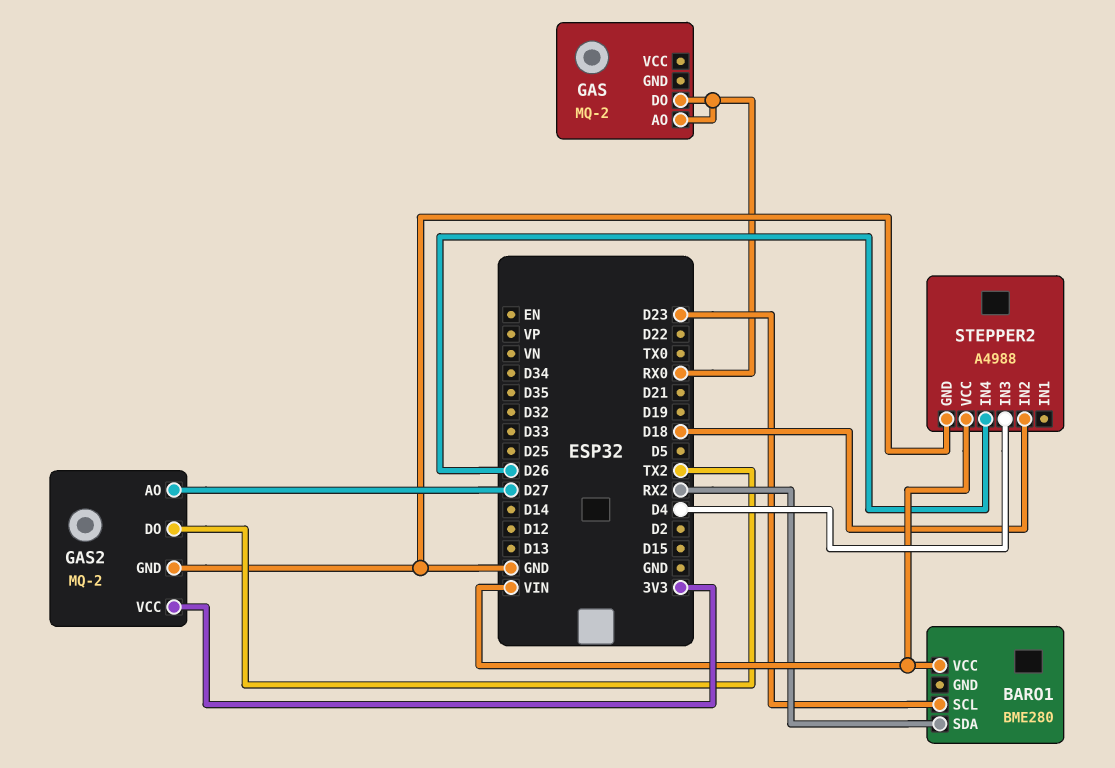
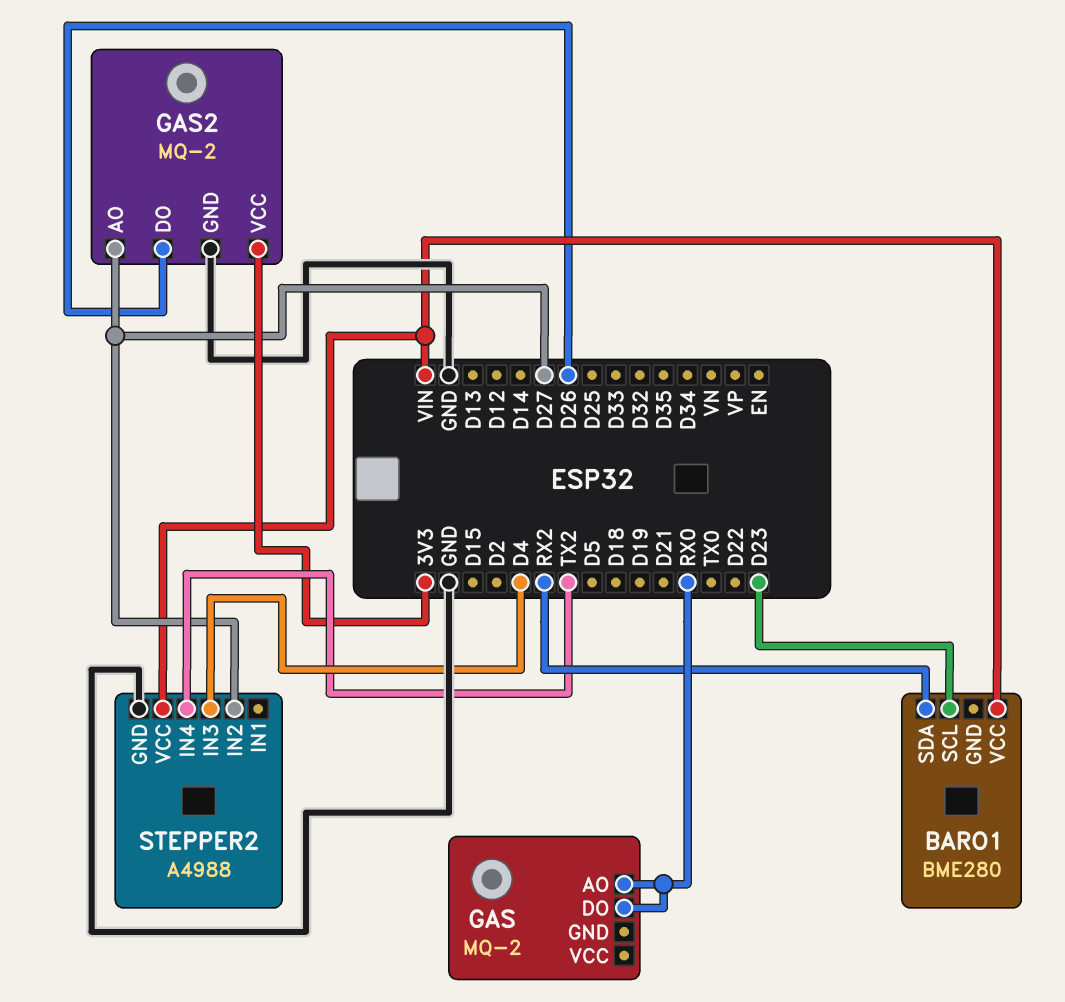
GAS2 pin DO: TX2 -> D26
STEPPER2 pin IN2: D18 -> D27
STEPPER2 pin IN4: D26 -> TX2

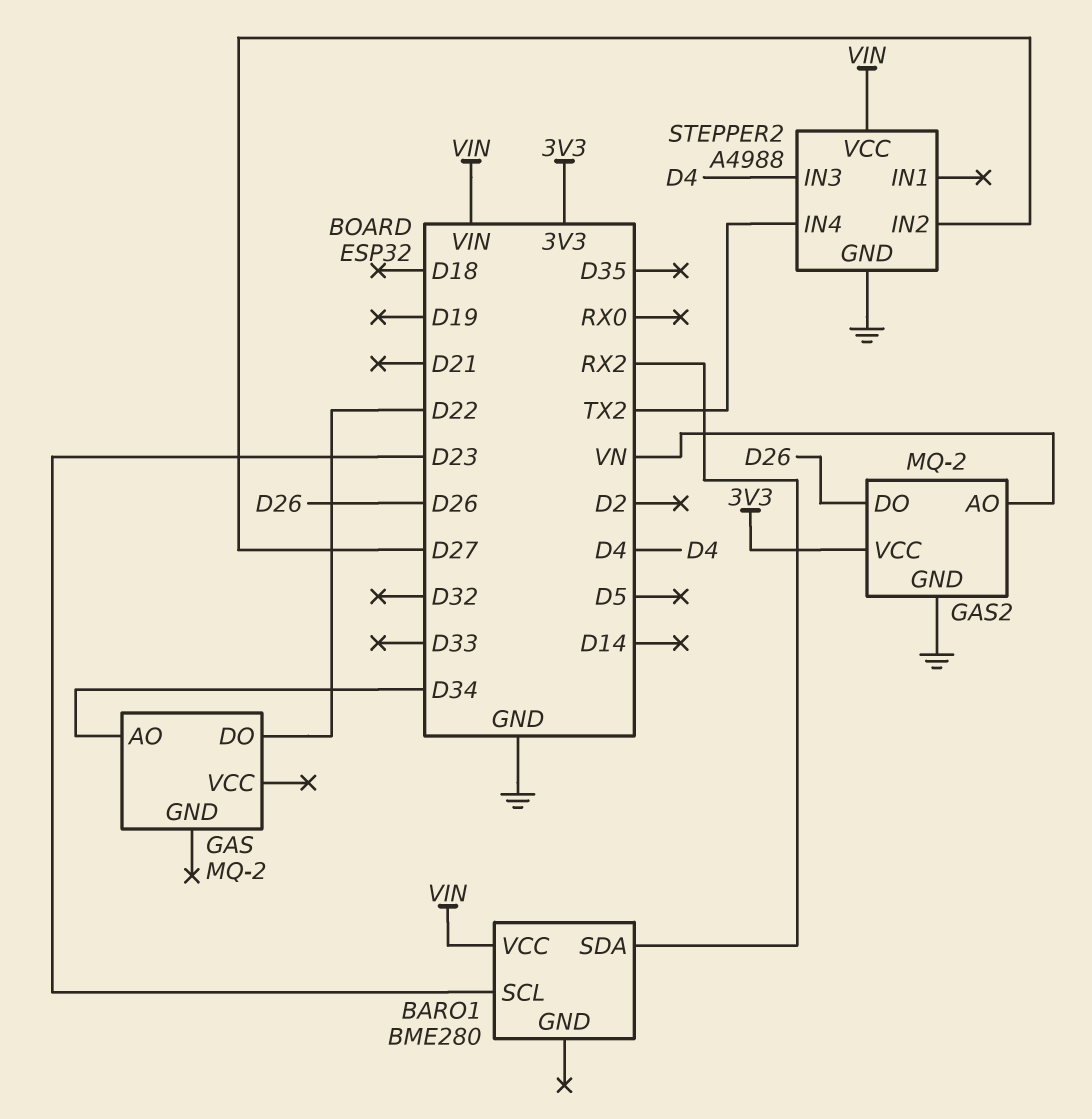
GAS pin AO: RX0 -> D34
GAS pin DO: RX0 -> D22
GAS2 pin AO: D27 -> VN

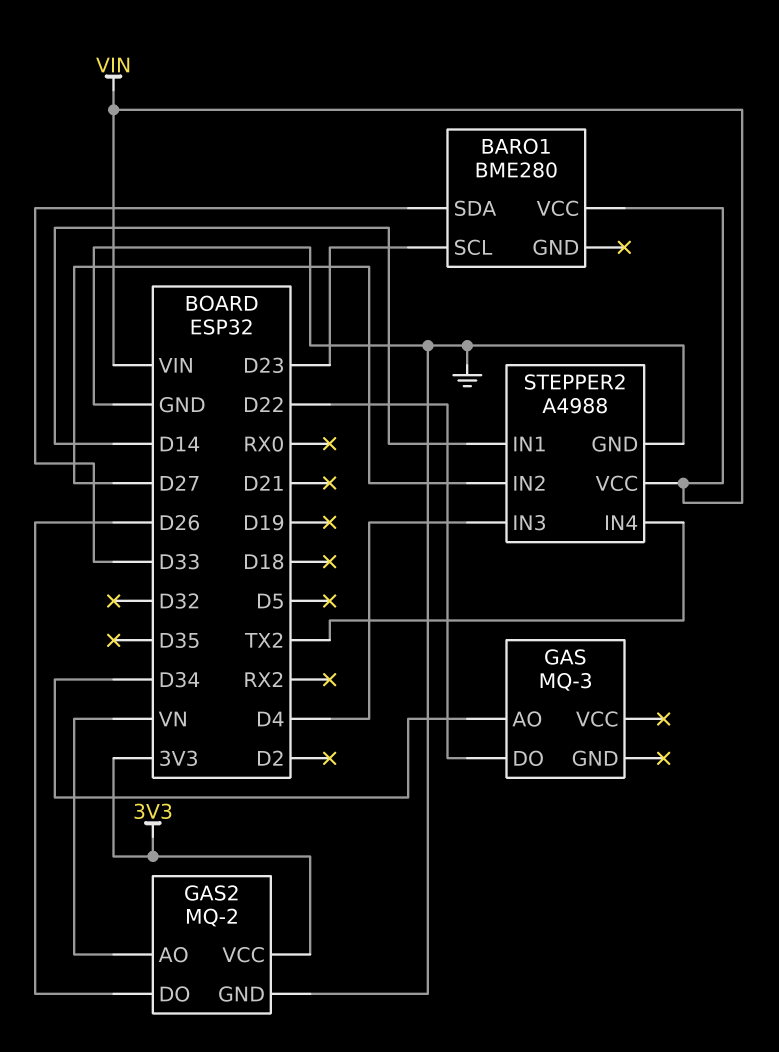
BARO1 pin SDA: RX2 -> D33
GAS: MQ-2 -> MQ-3
STEPPER2 pin IN1: none -> D14

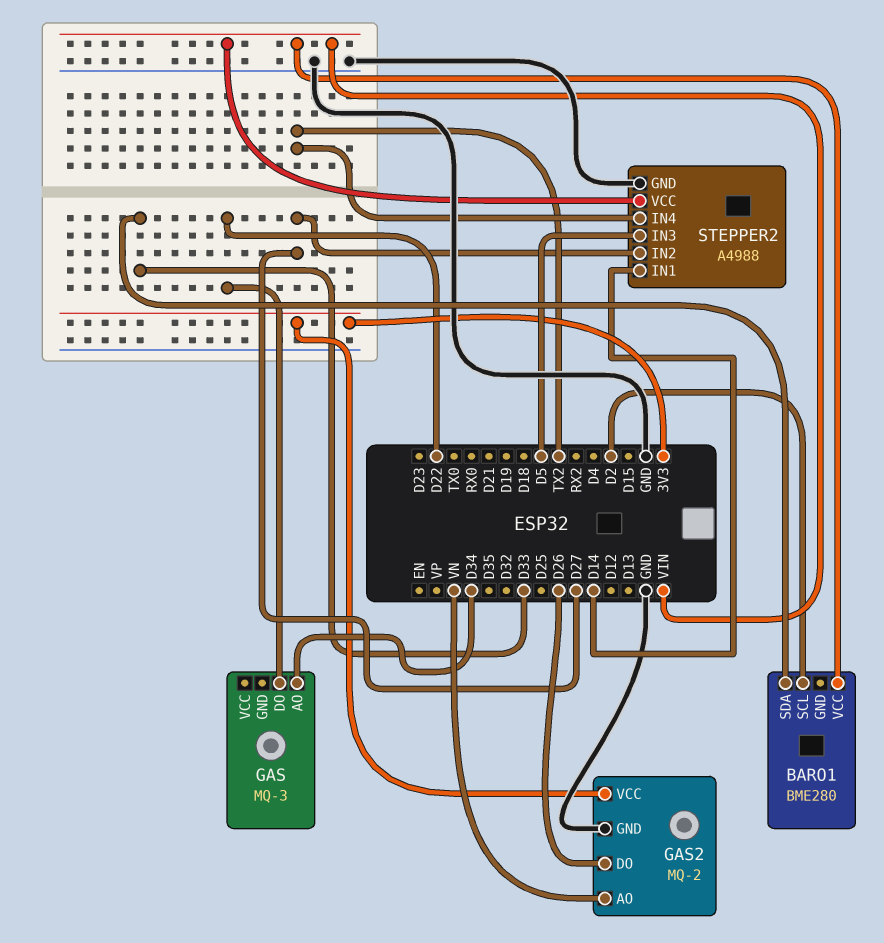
BARO1 pin SCL: D23 -> D2
STEPPER2 pin IN3: D4 -> D5

